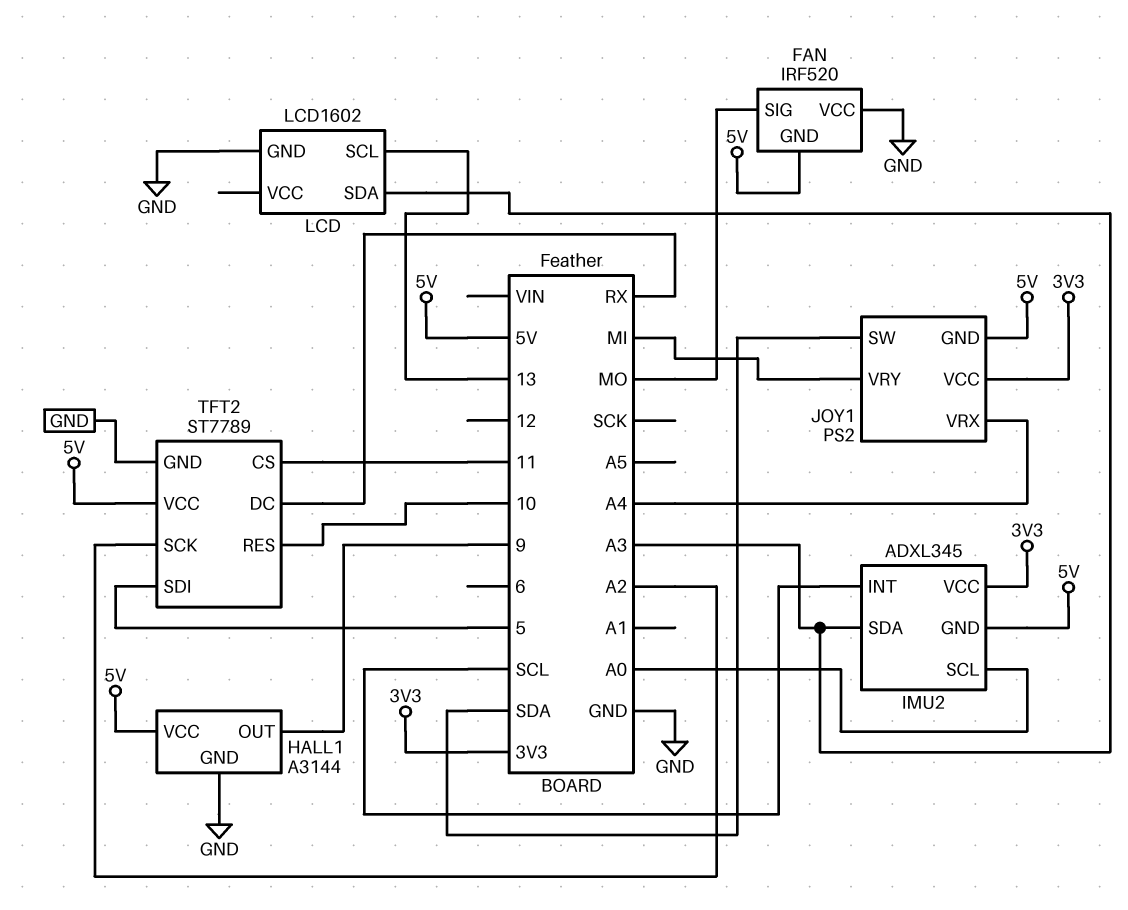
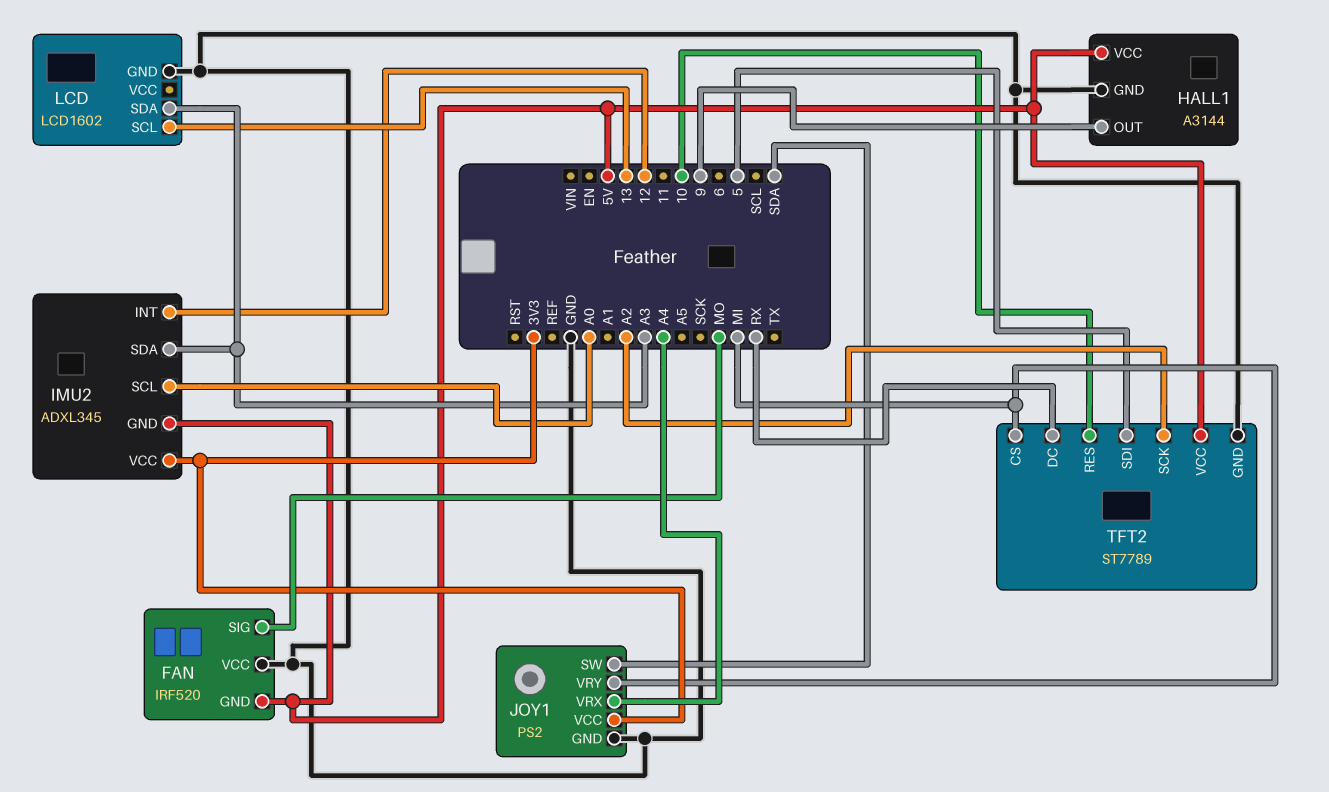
IMU2 pin INT: SCL -> 12
JOY1 pin GND: 5V -> GND
TFT2 pin CS: 11 -> MI

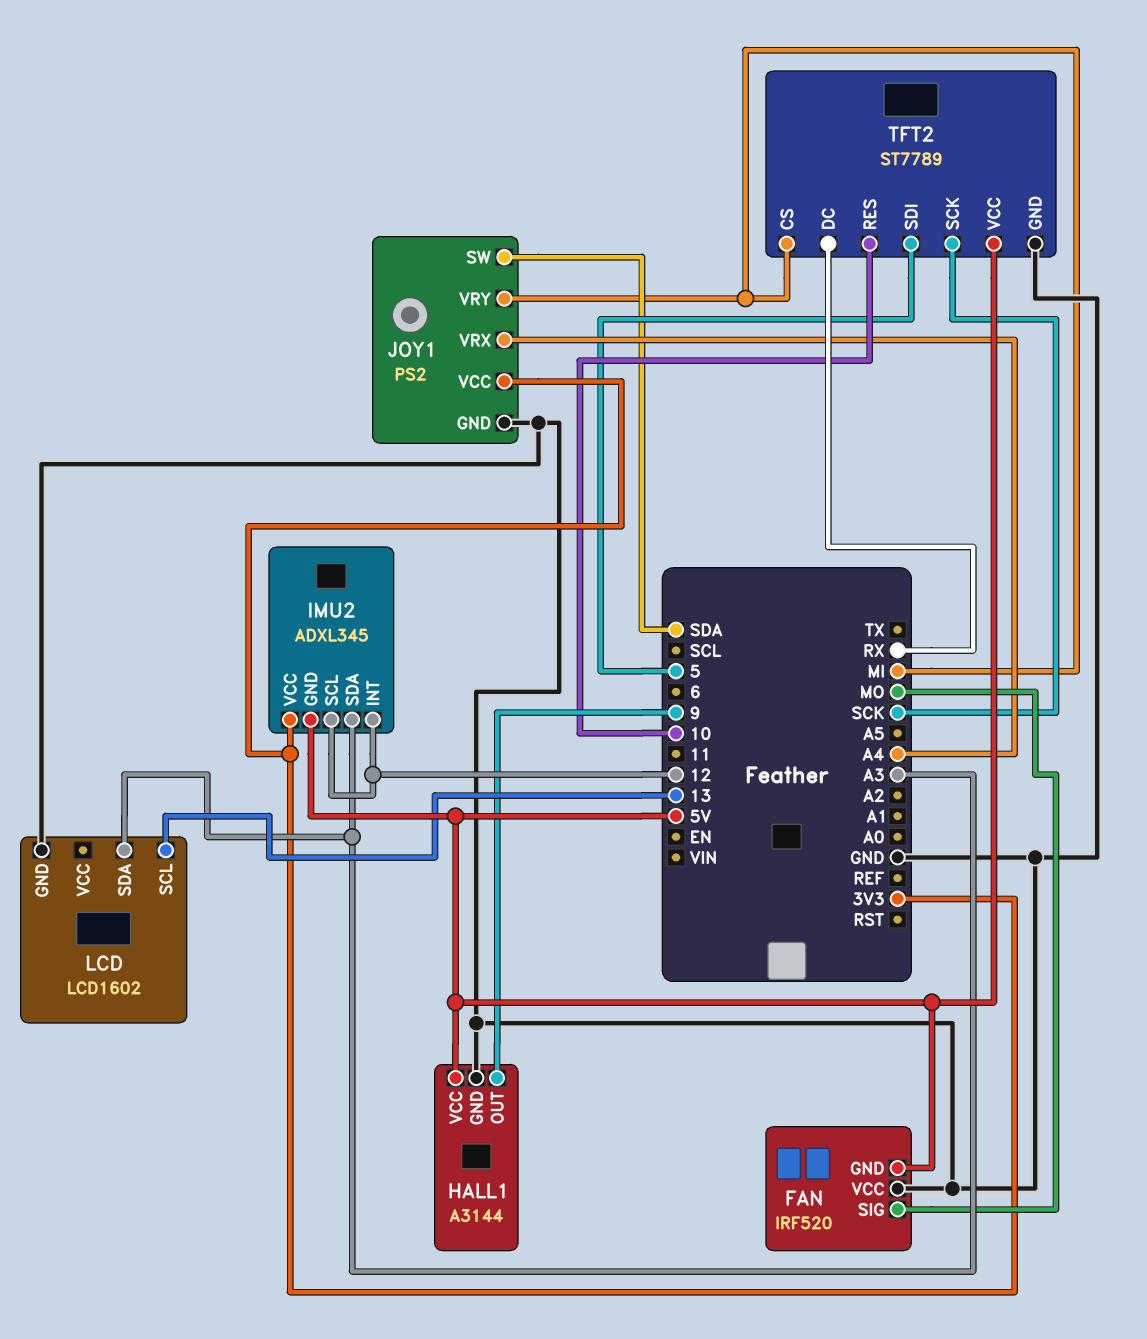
IMU2 pin SCL: A0 -> 12
TFT2 pin SCK: A2 -> SCK

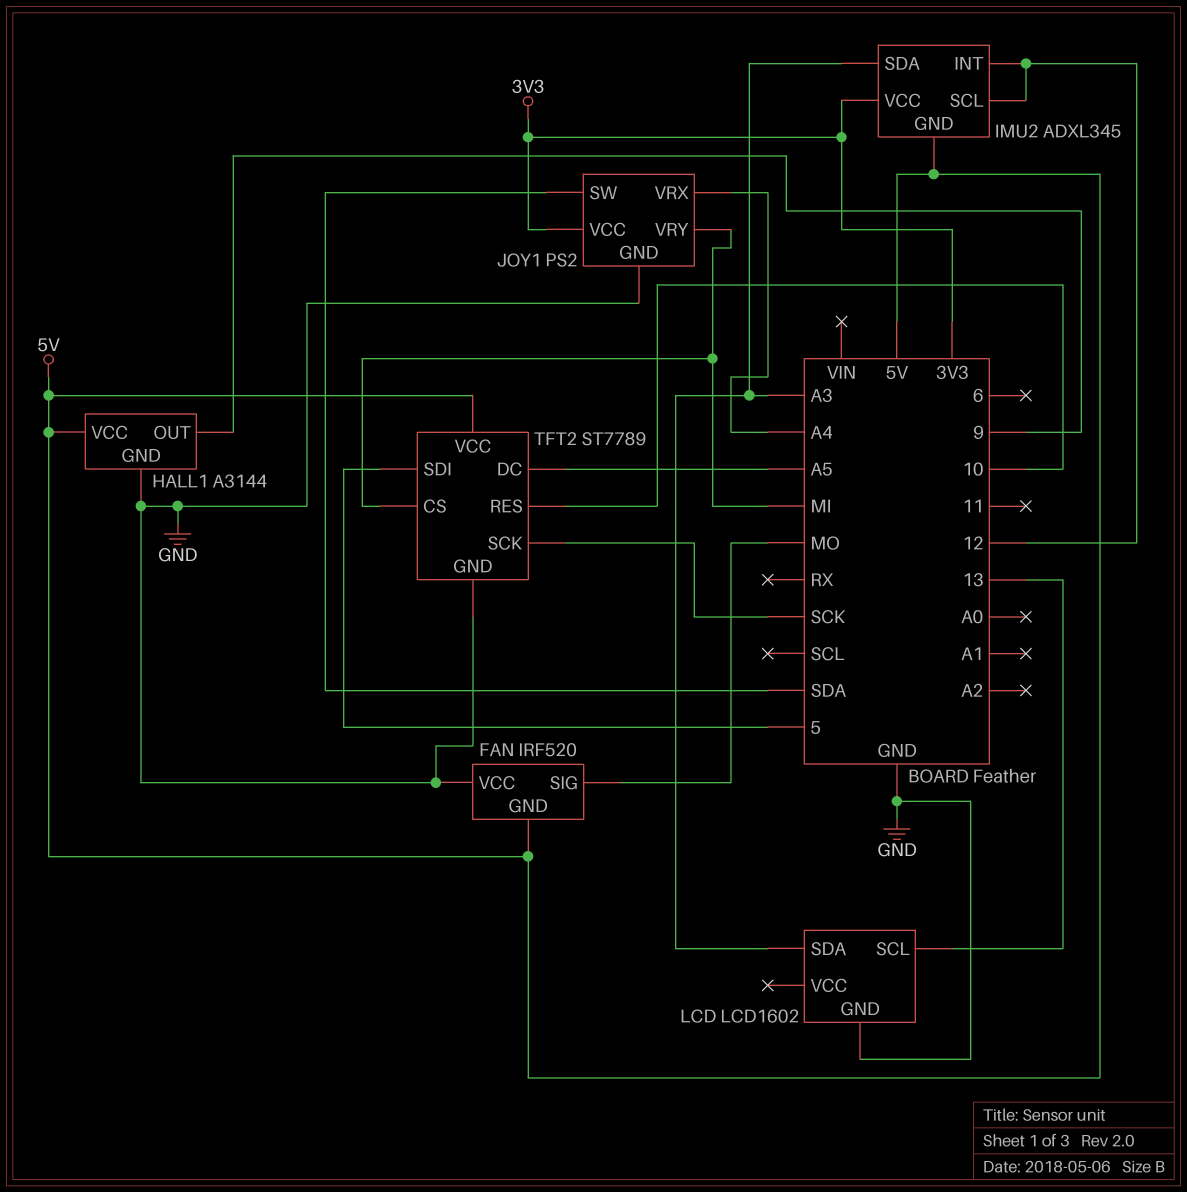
TFT2 pin DC: RX -> A5

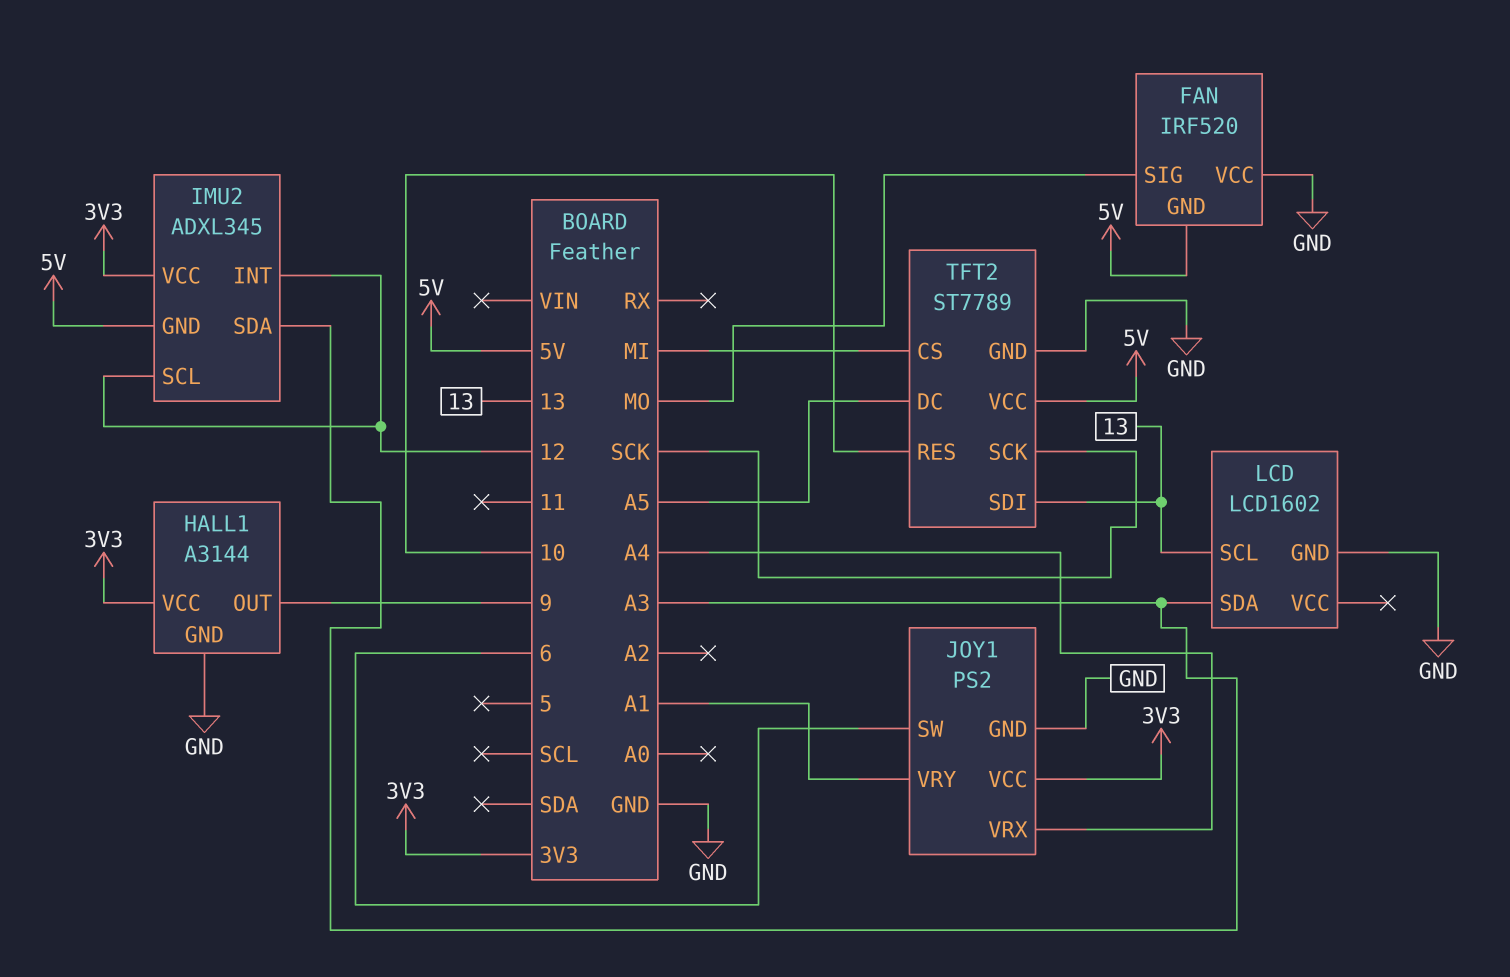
HALL1 pin VCC: 5V -> 3V3
JOY1 pin SW: SDA -> 6
JOY1 pin VRY: MI -> A1
TFT2 pin SDI: 5 -> 13

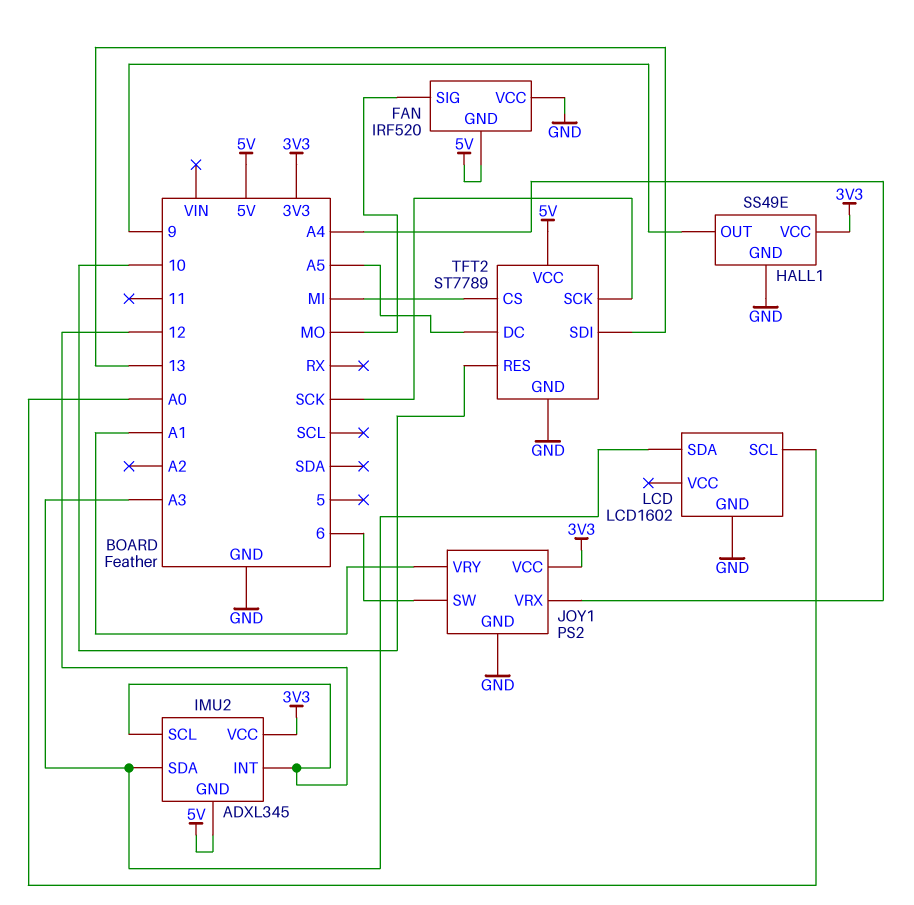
HALL1: A3144 -> SS49E
LCD pin SCL: 13 -> A0

